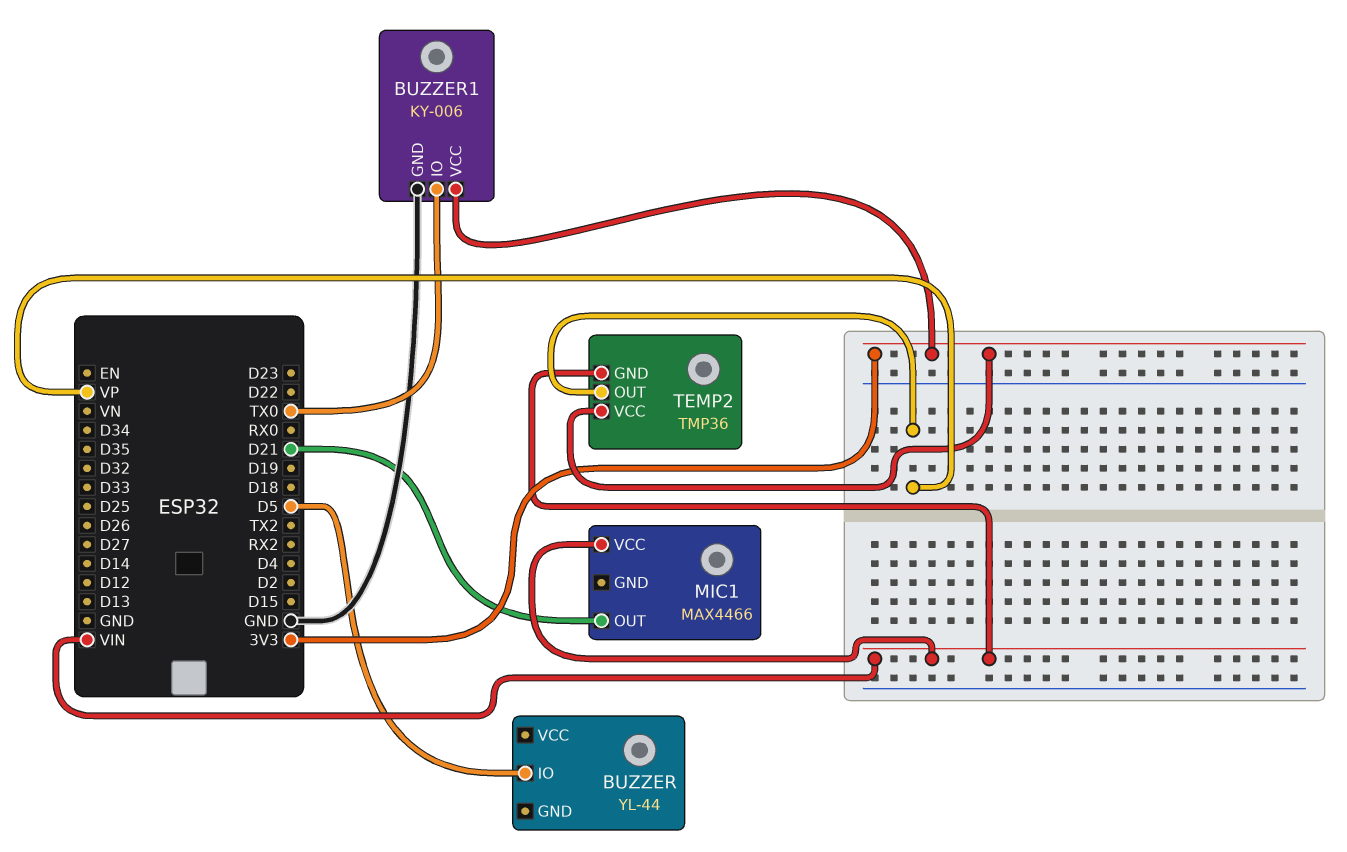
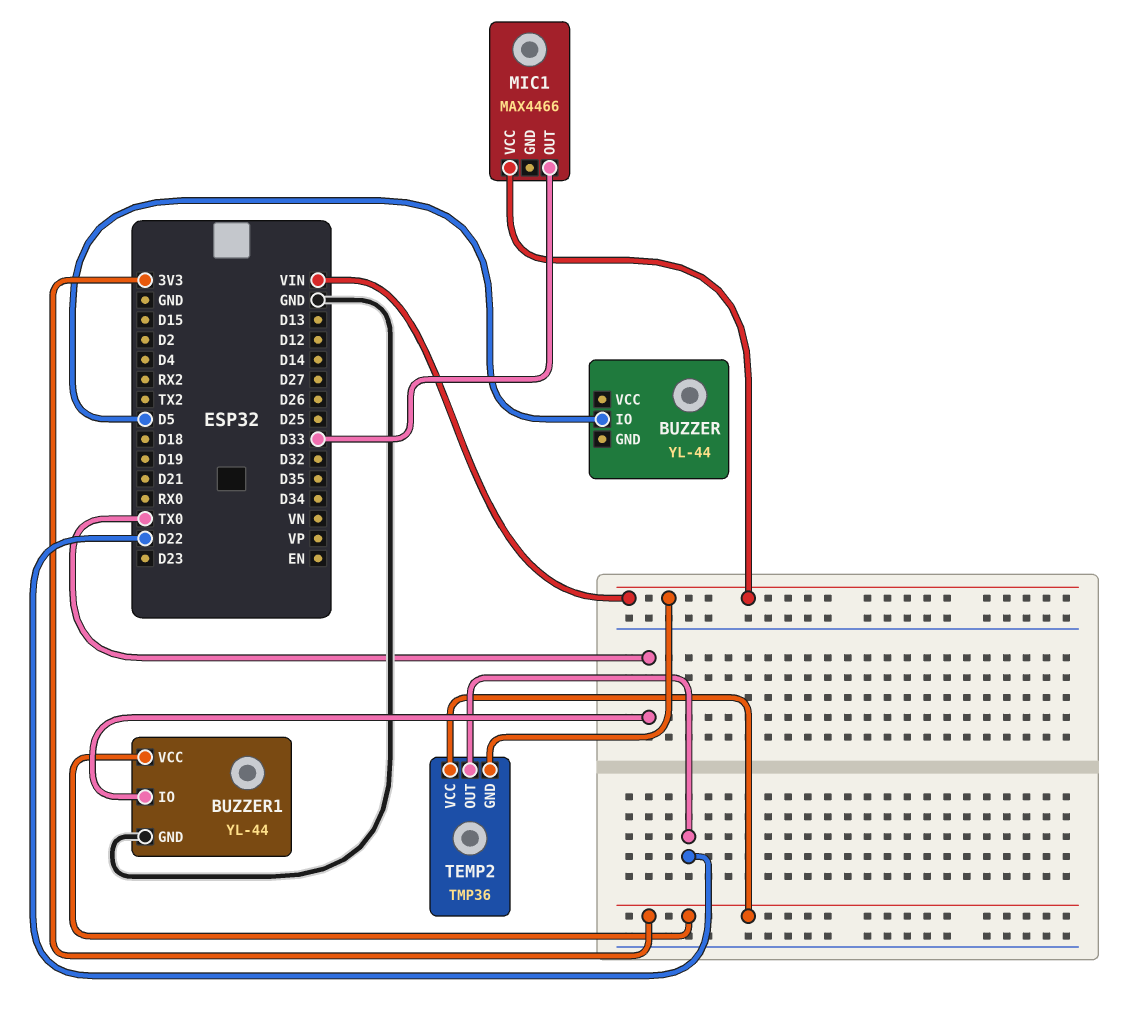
BUZZER1: KY-006 -> YL-44
MIC1 pin OUT: D21 -> D33
TEMP2 pin OUT: VP -> D22

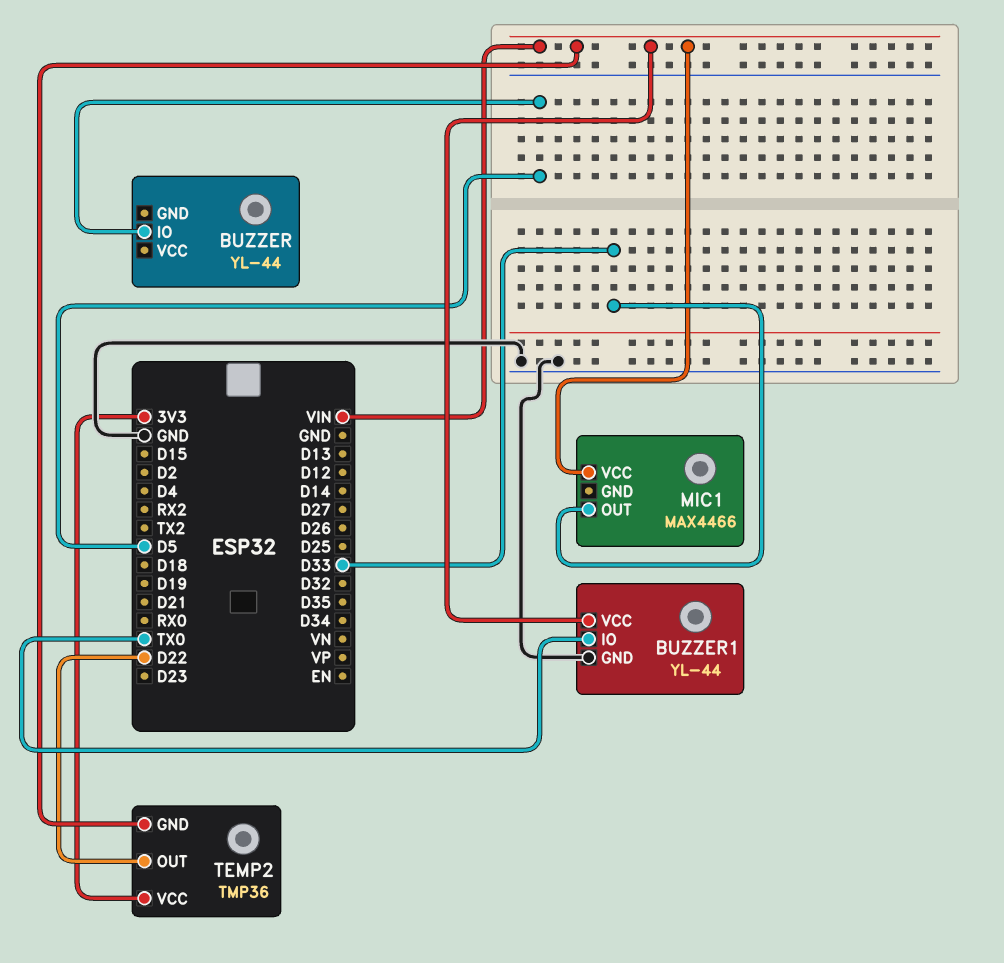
BUZZER1 pin VCC: 3V3 -> VIN

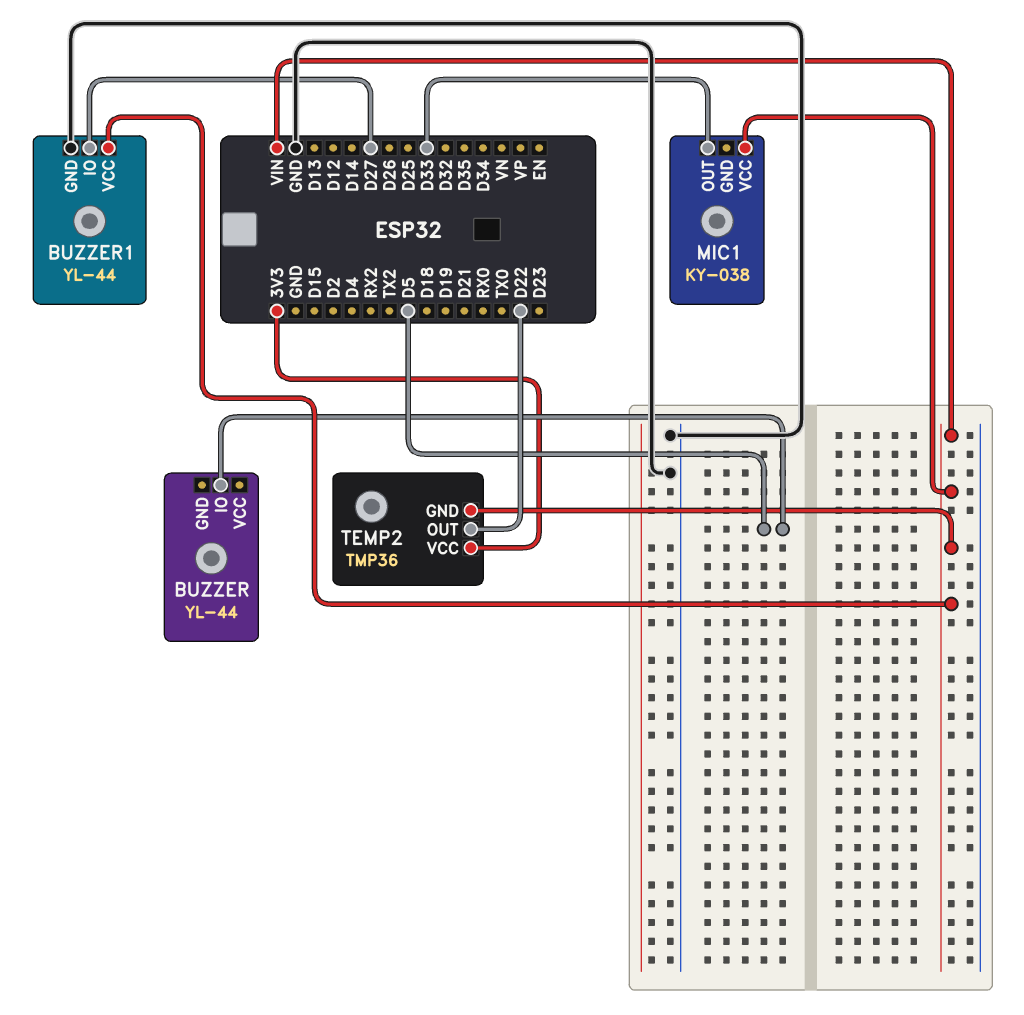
BUZZER1 pin IO: TX0 -> D27
MIC1: MAX4466 -> KY-038

